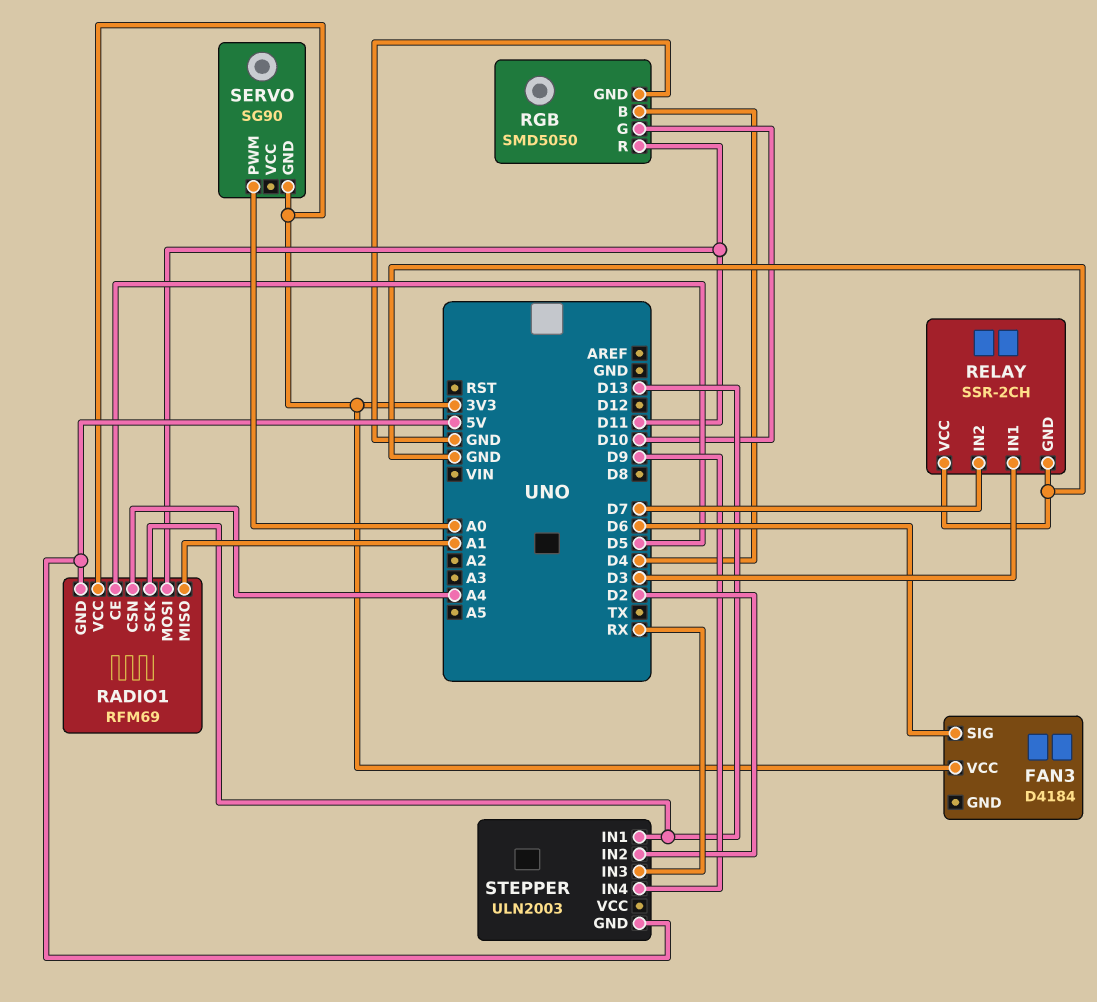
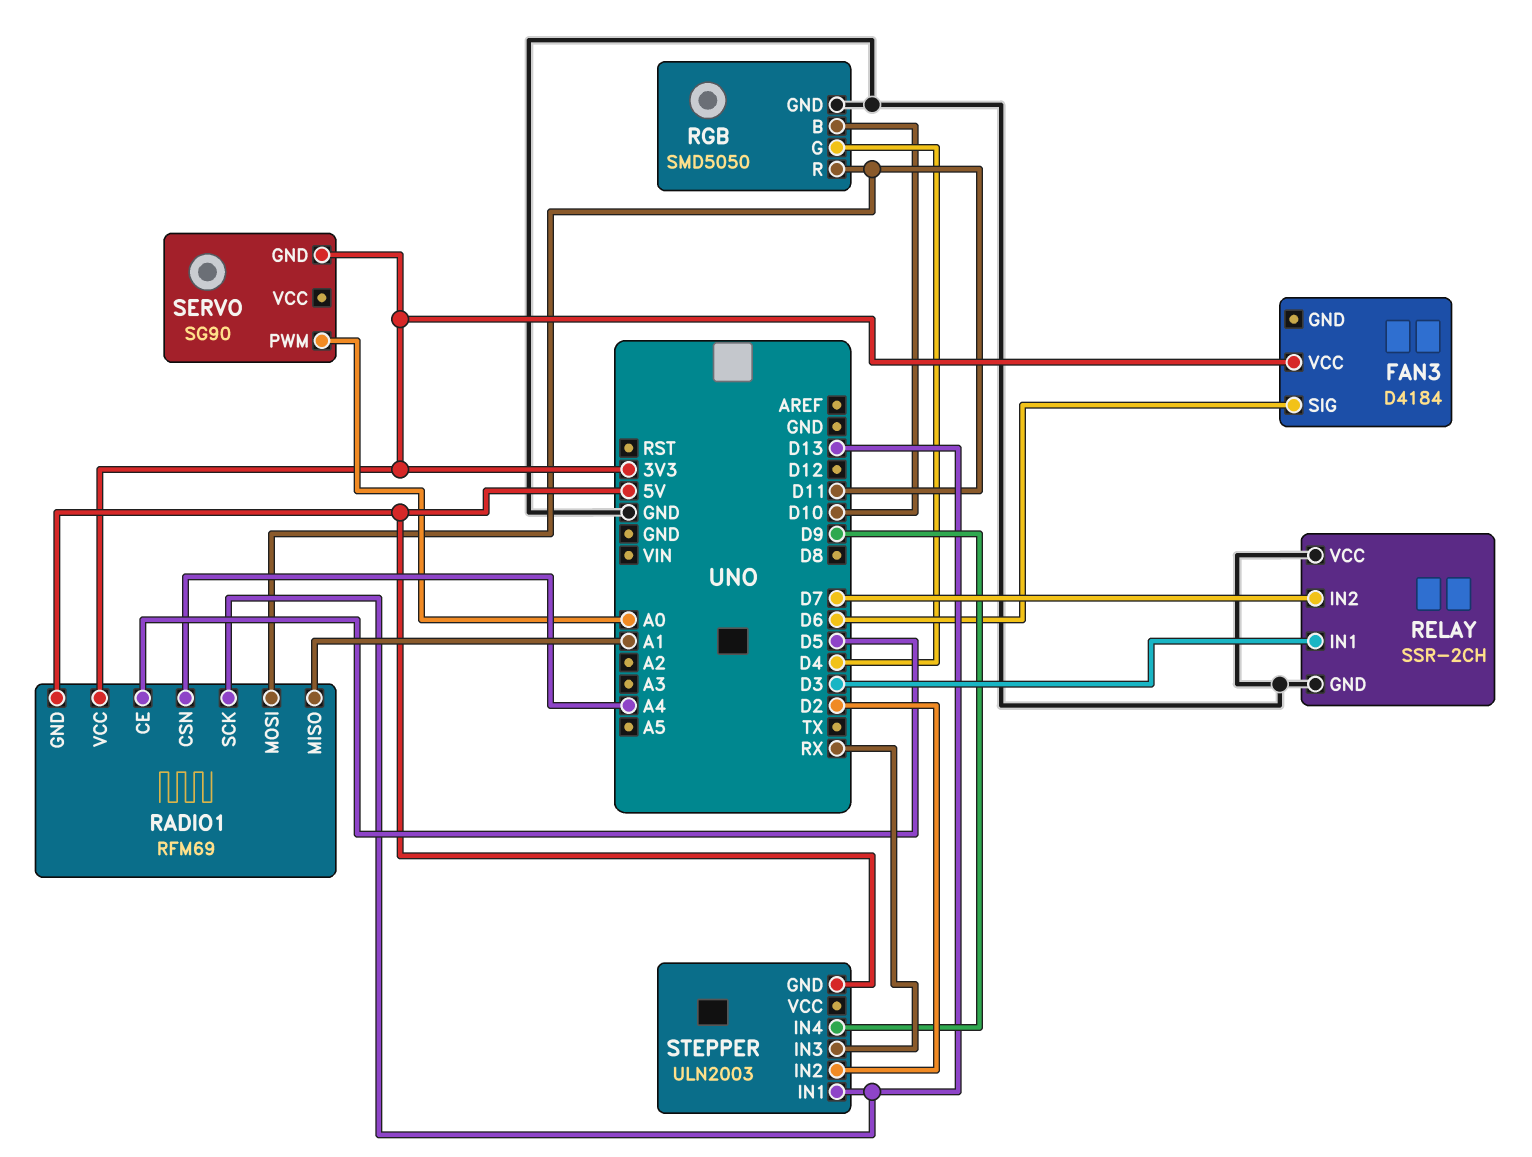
RGB pin B: D4 -> D10
RGB pin G: D10 -> D4

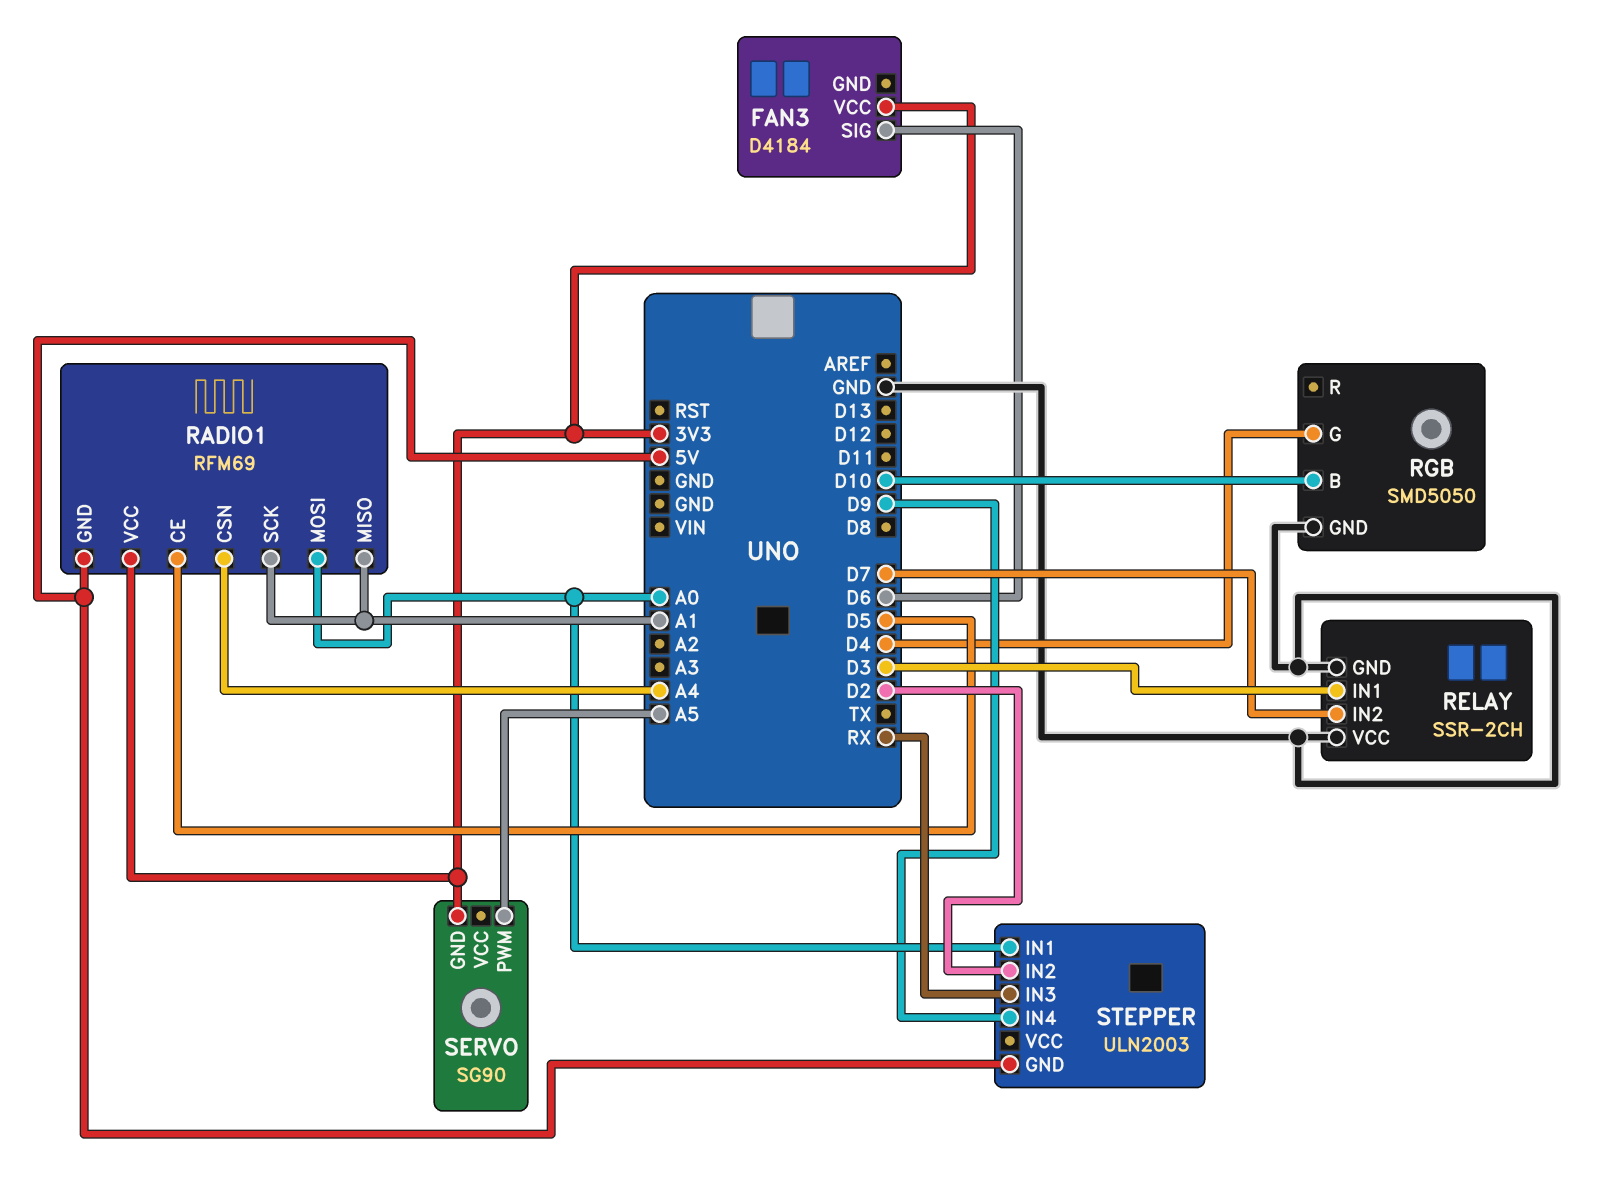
RADIO1 pin MOSI: D11 -> A0
RADIO1 pin SCK: D13 -> A1
RGB pin R: D11 -> none
SERVO pin PWM: A0 -> A5
STEPPER pin IN1: D13 -> A0

